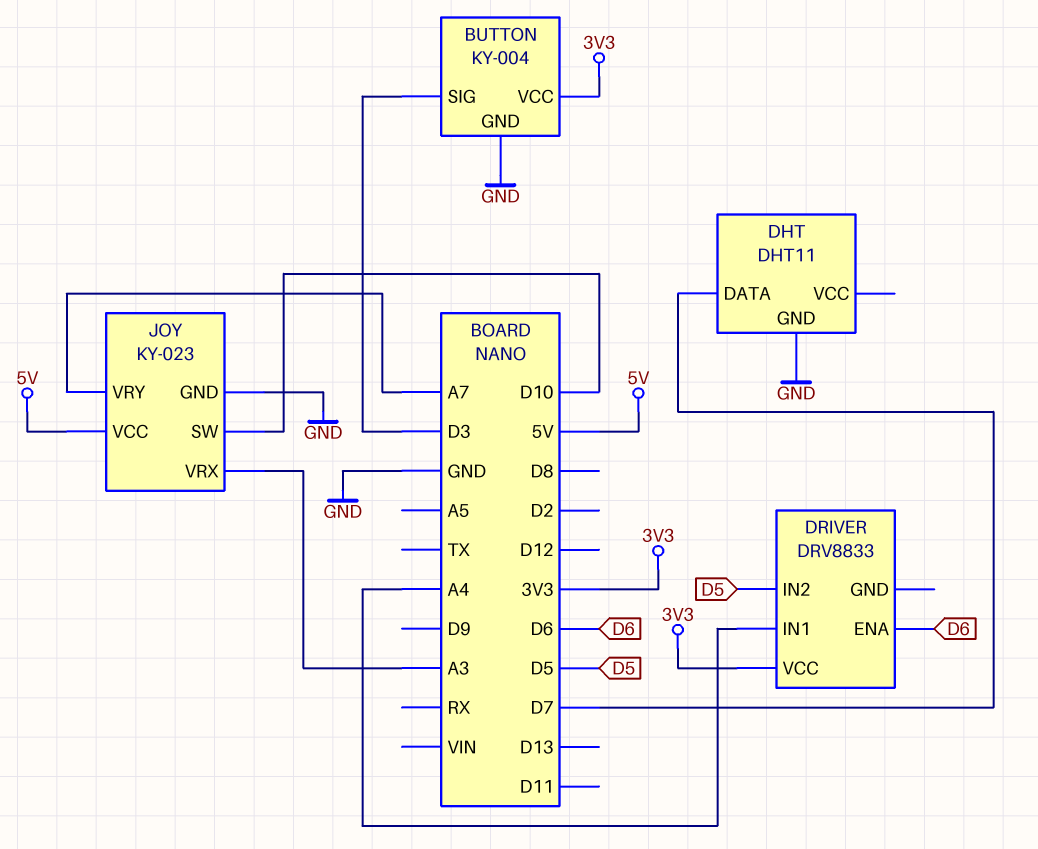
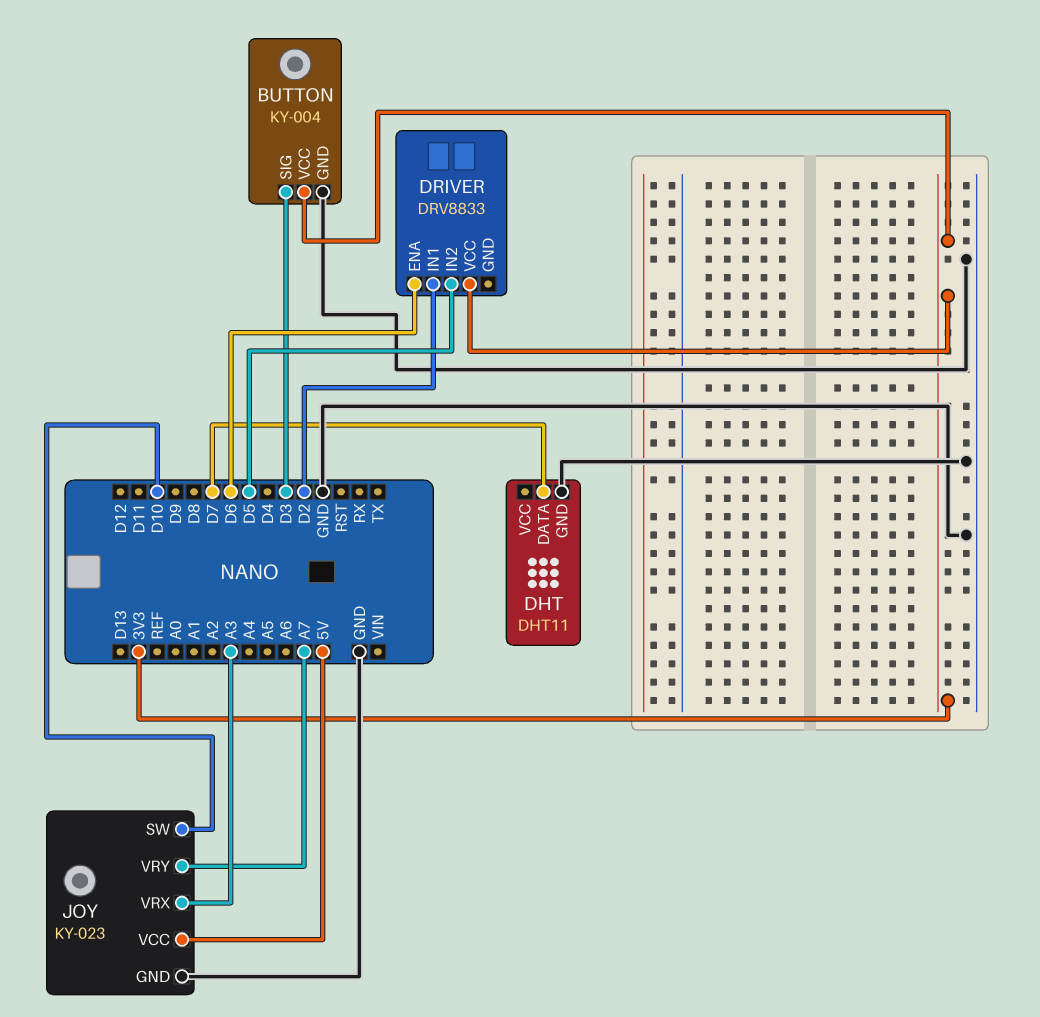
DRIVER pin IN1: A4 -> D2

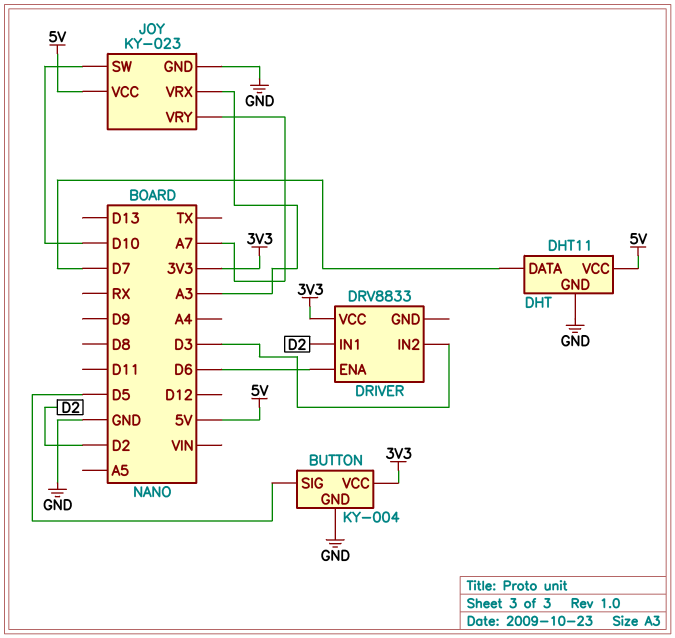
BUTTON pin SIG: D3 -> D5
DHT pin VCC: none -> 5V
DRIVER pin IN2: D5 -> D3

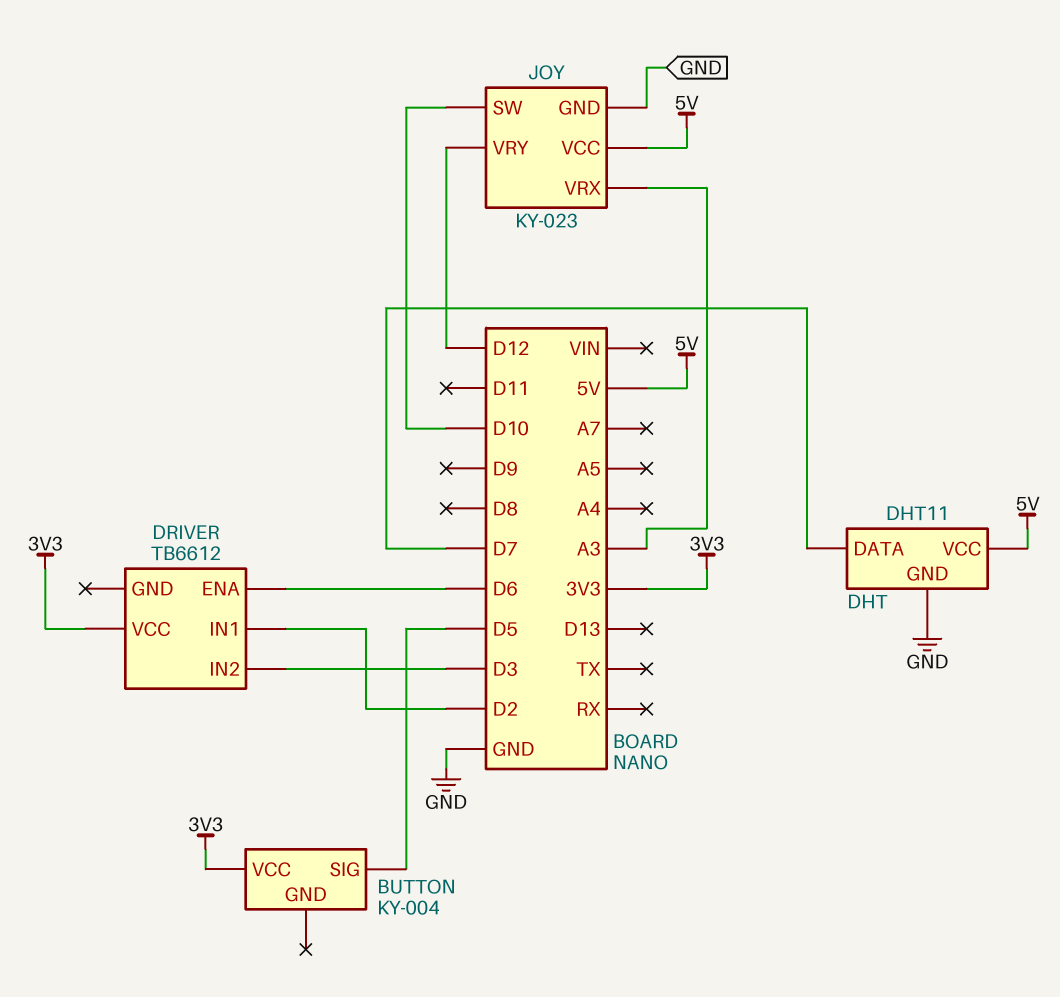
BUTTON pin GND: GND -> none
DRIVER: DRV8833 -> TB6612
JOY pin VRY: A7 -> D12

